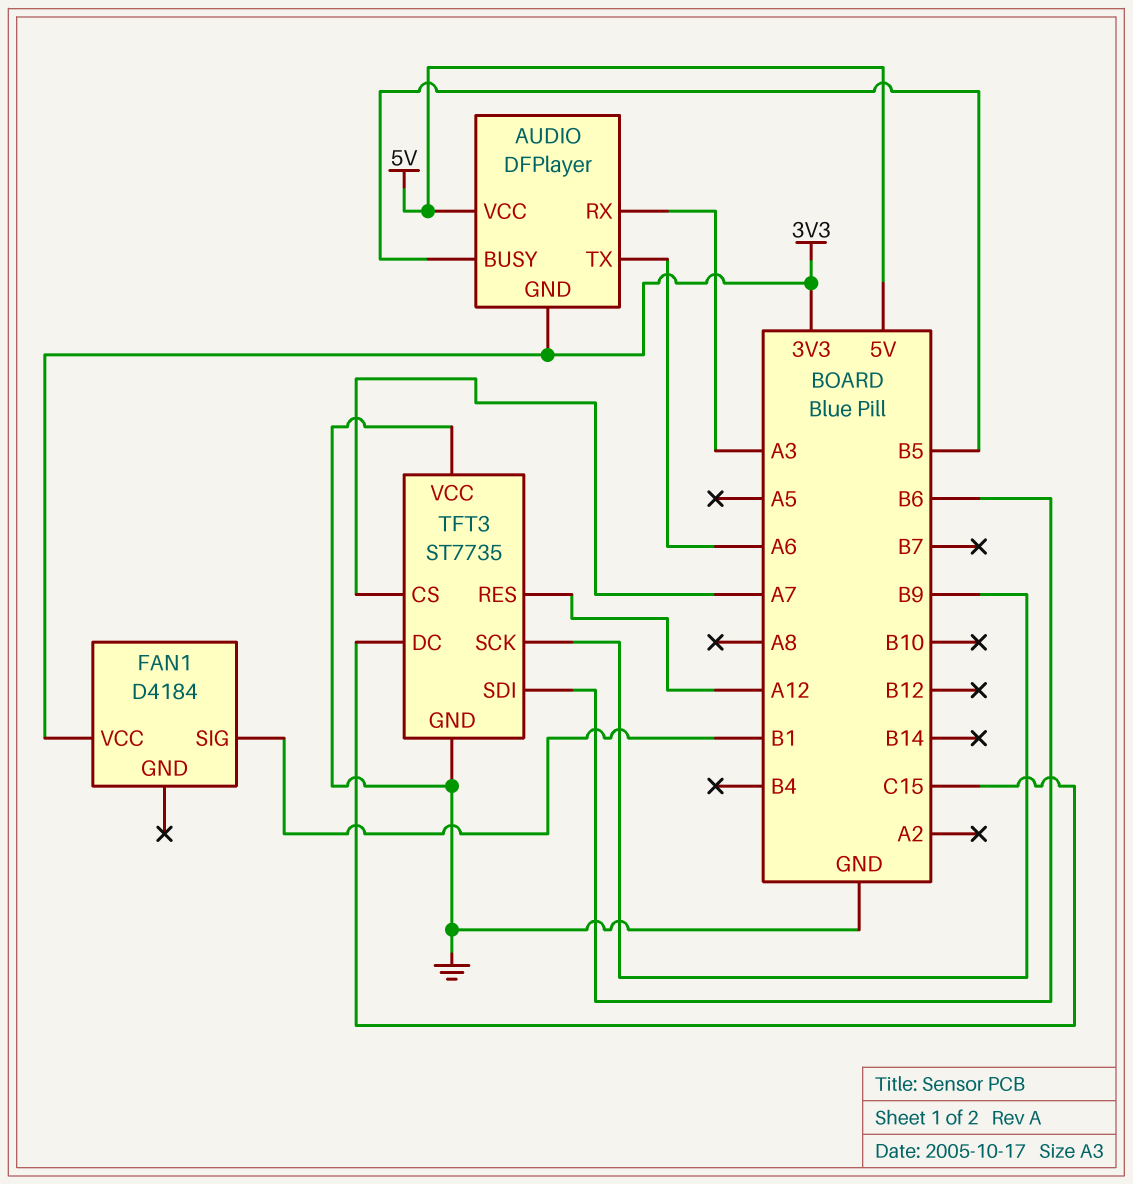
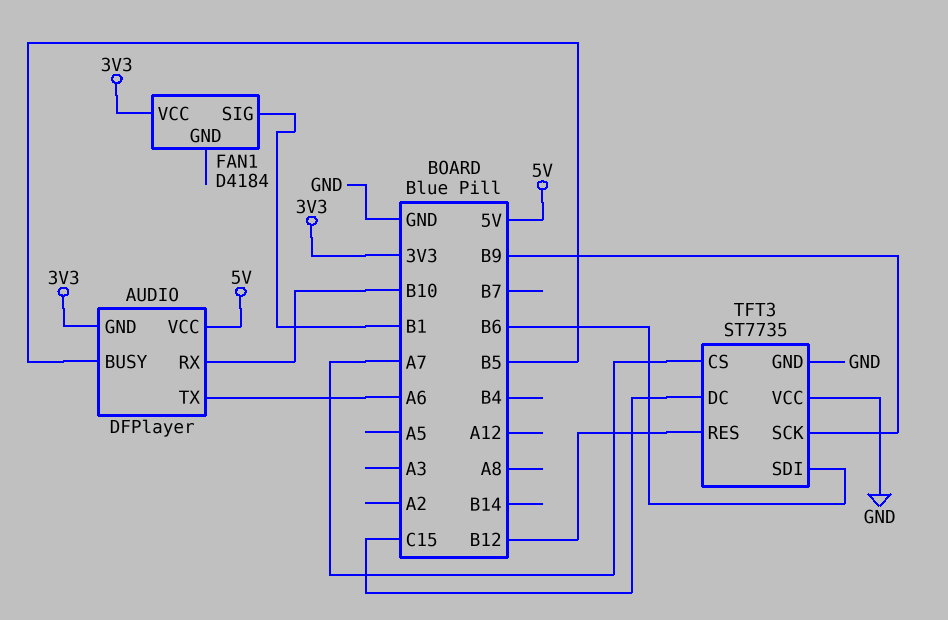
AUDIO pin RX: A3 -> B10
TFT3 pin RES: A12 -> B12

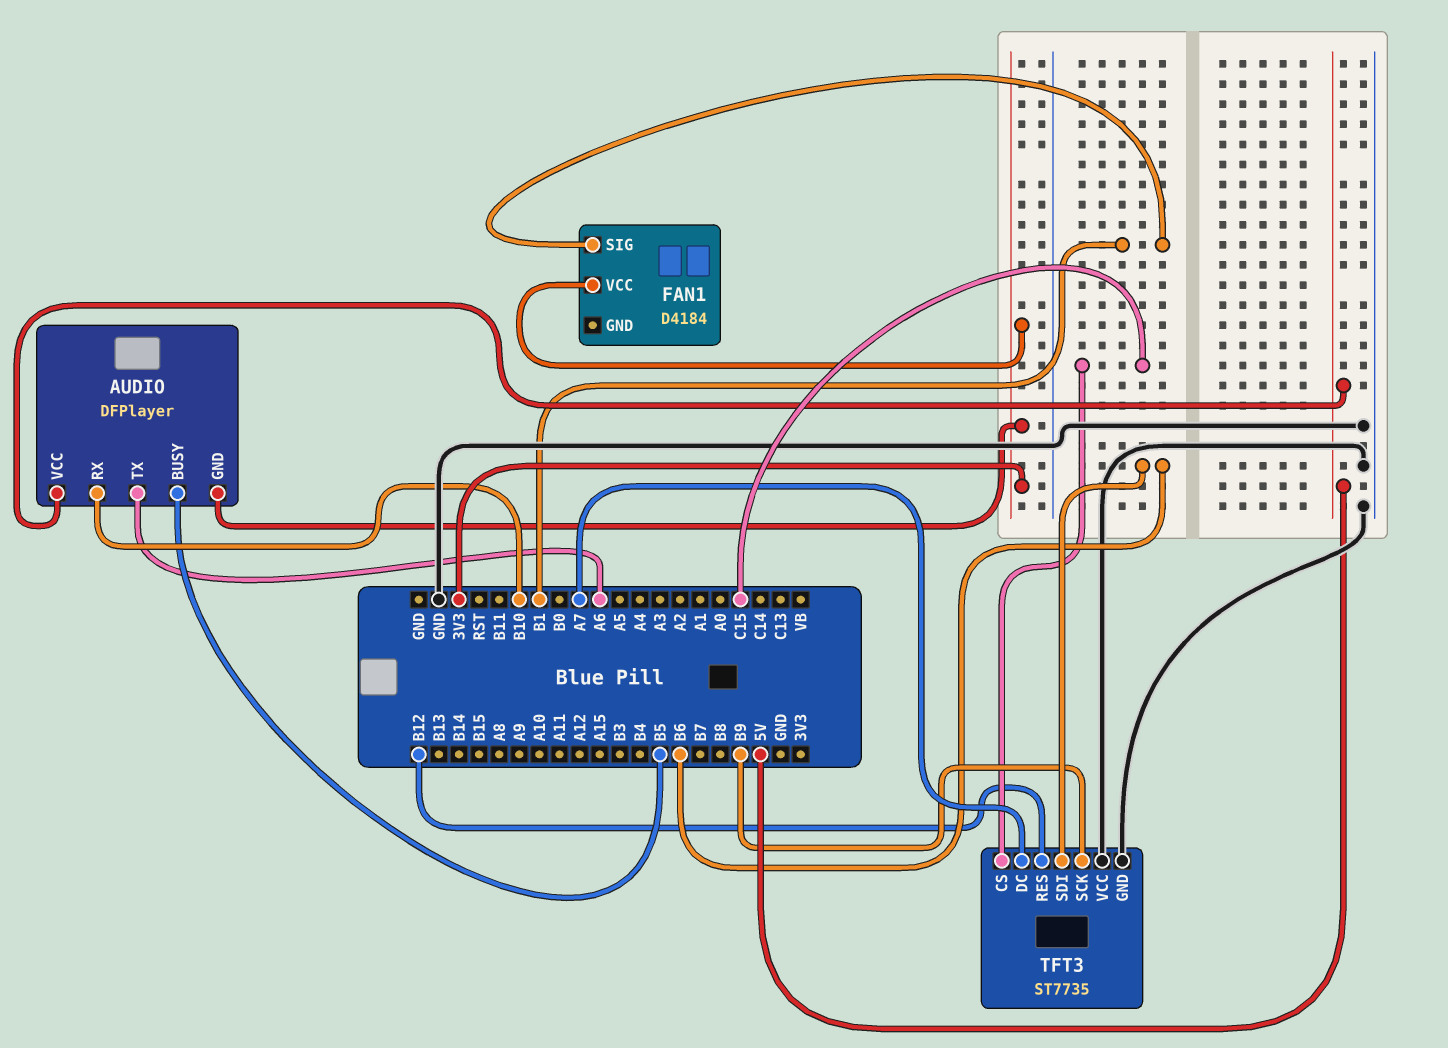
TFT3 pin CS: A7 -> C15
TFT3 pin DC: C15 -> A7

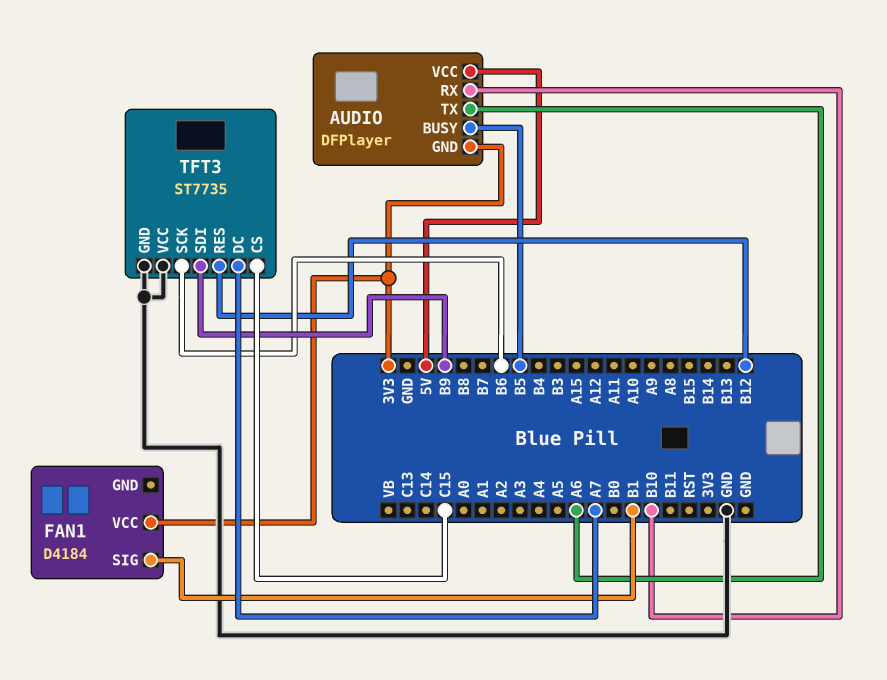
TFT3 pin SCK: B9 -> B6
TFT3 pin SDI: B6 -> B9

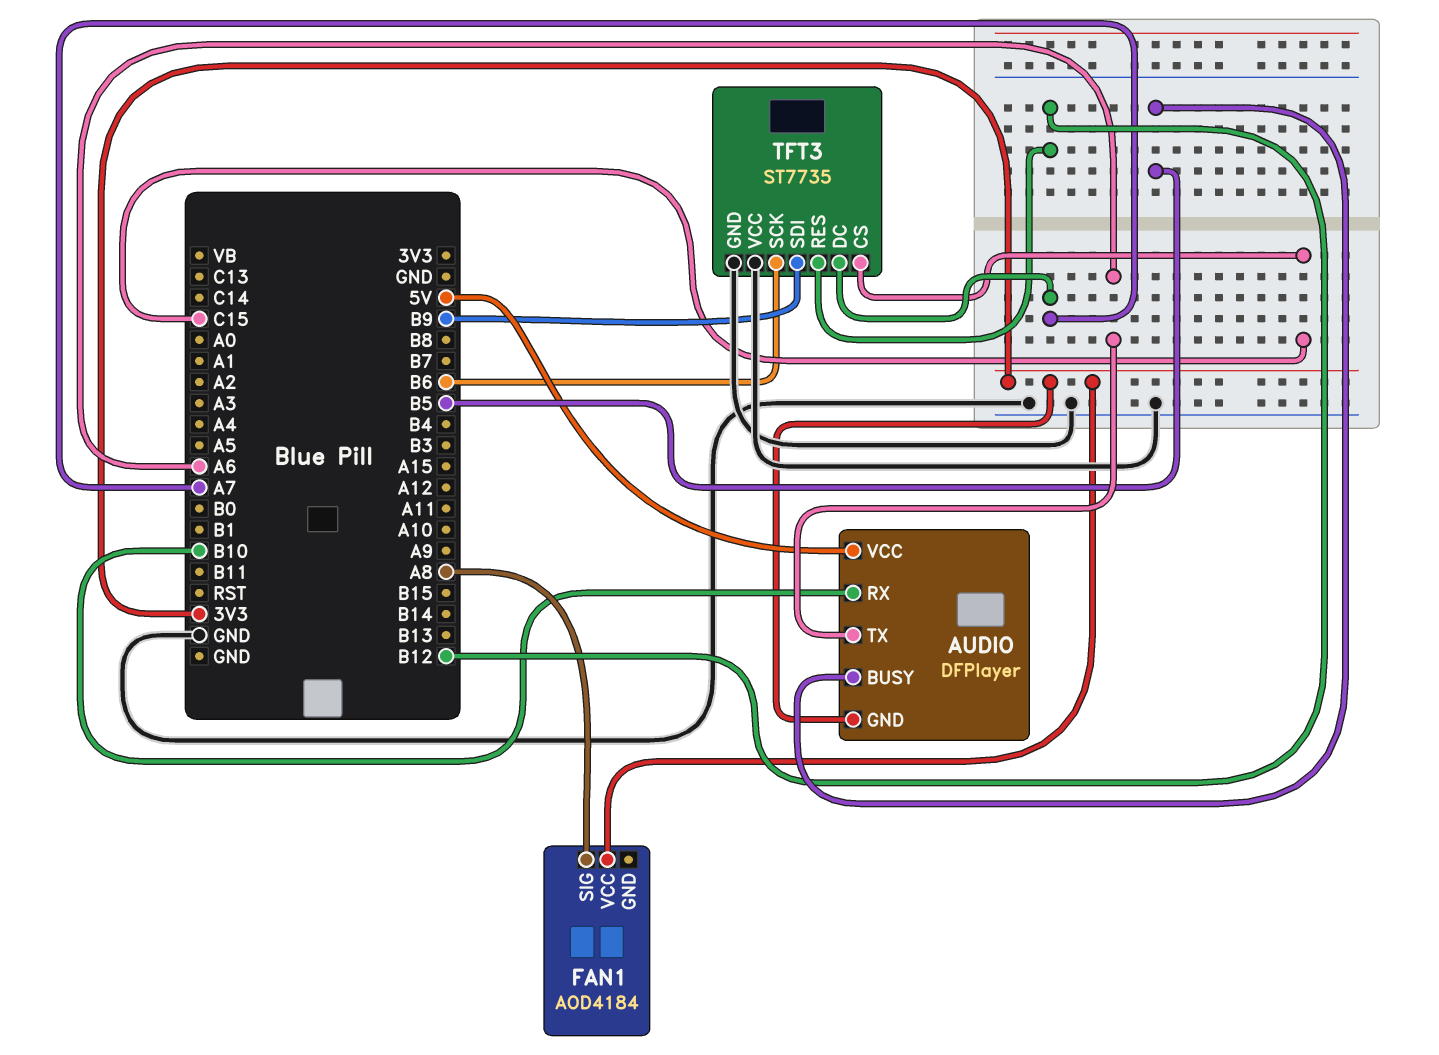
FAN1: D4184 -> AOD4184
FAN1 pin SIG: B1 -> A8

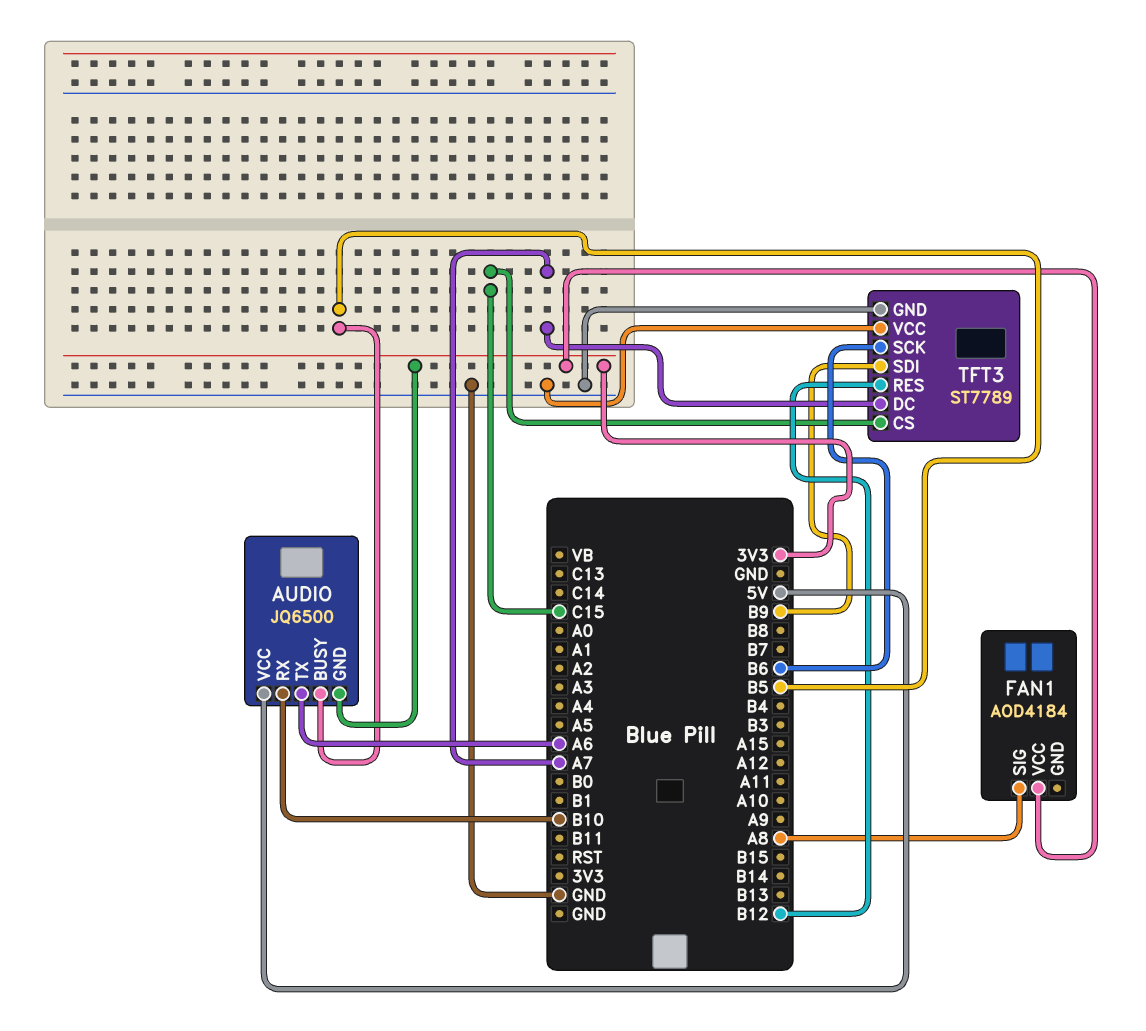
AUDIO: DFPlayer -> JQ6500
TFT3: ST7735 -> ST7789

